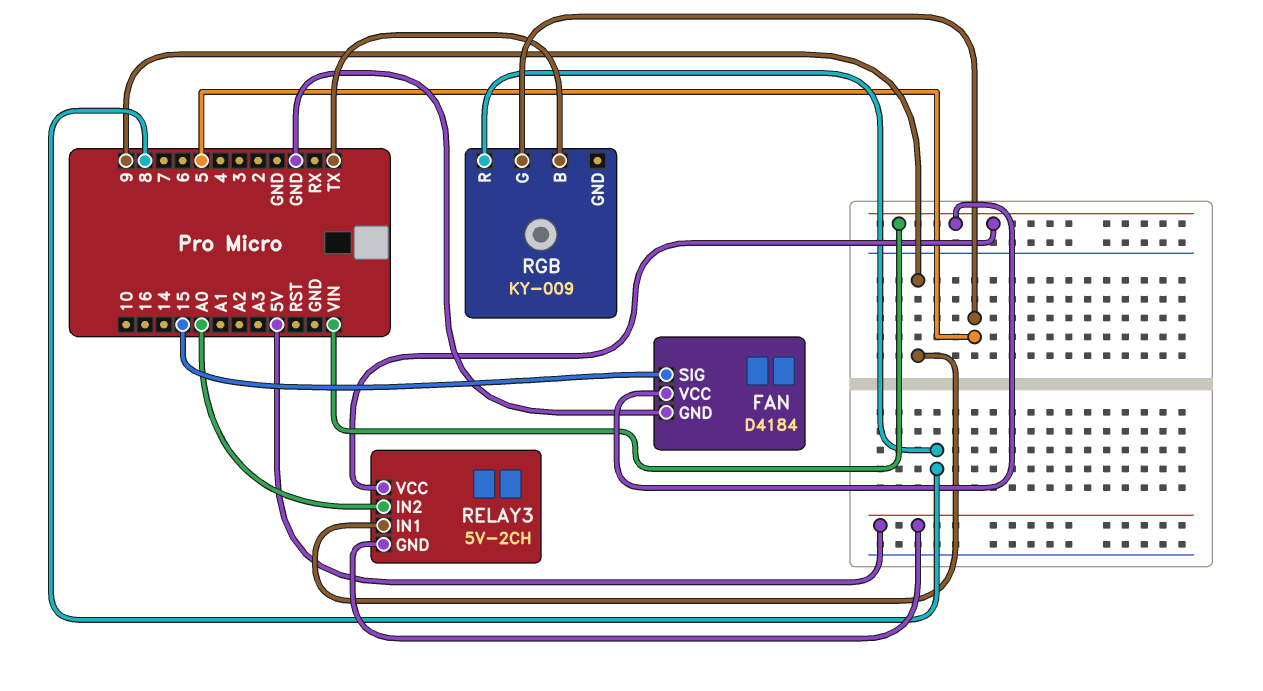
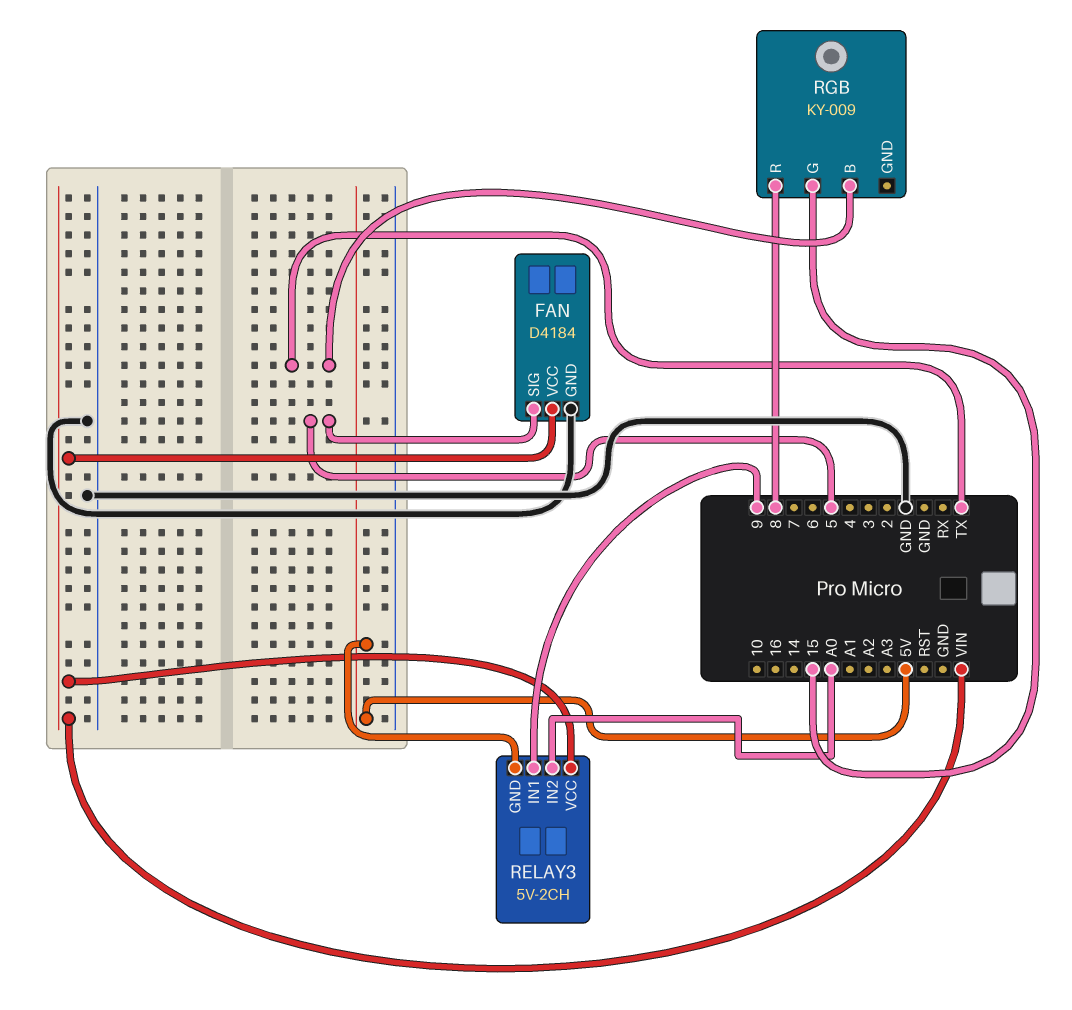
FAN pin SIG: 15 -> 5
RGB pin G: 5 -> 15

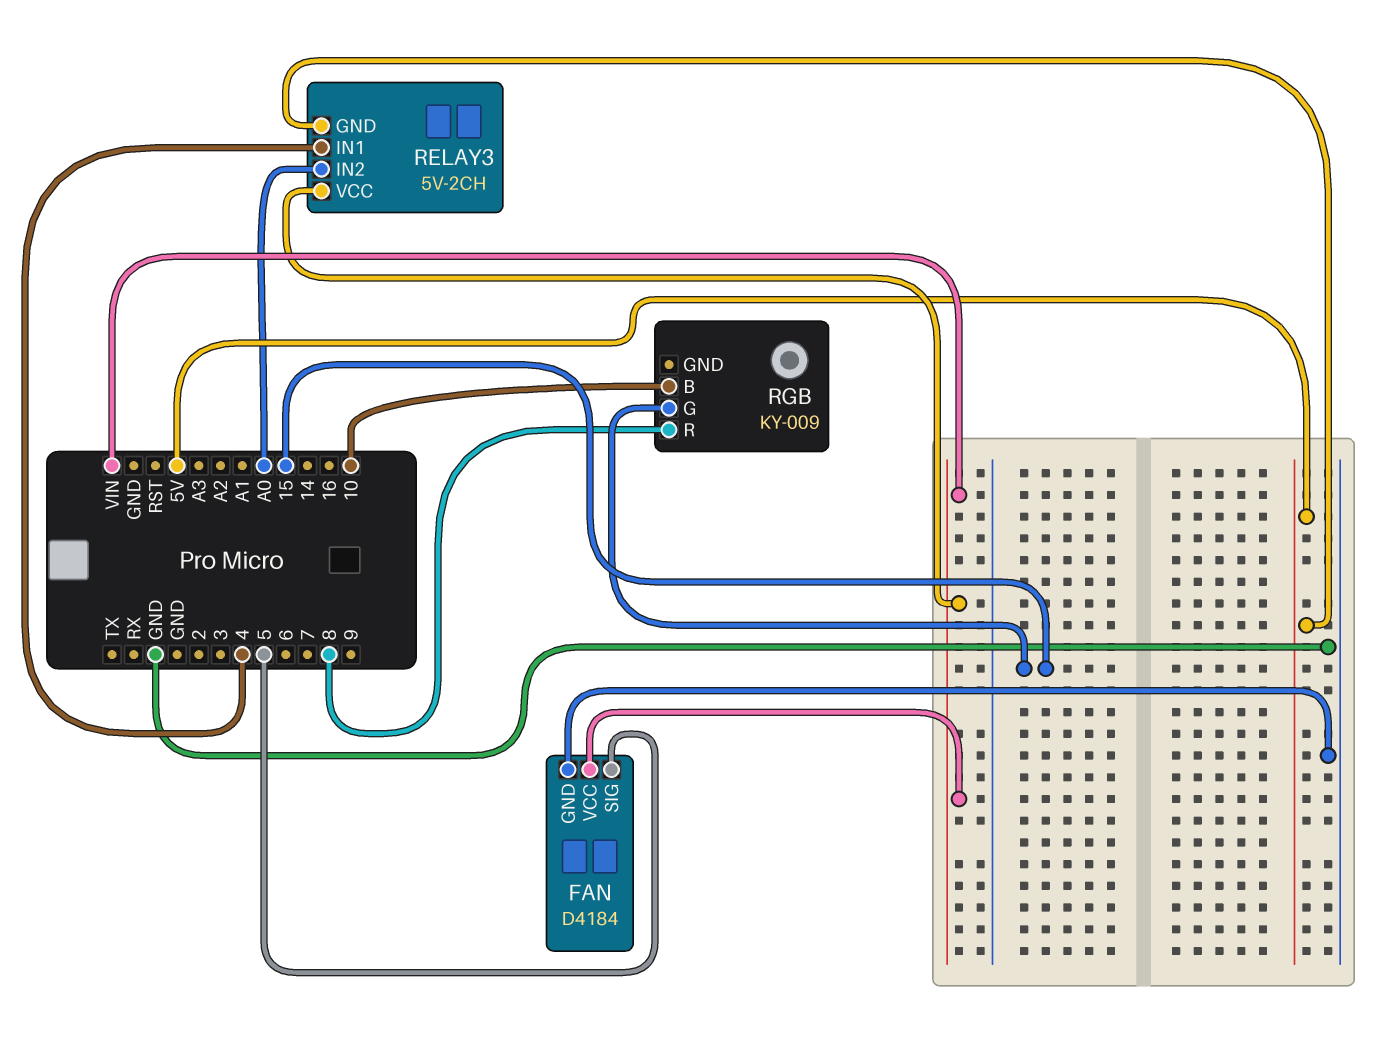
RELAY3 pin IN1: 9 -> 4
RGB pin B: TX -> 10

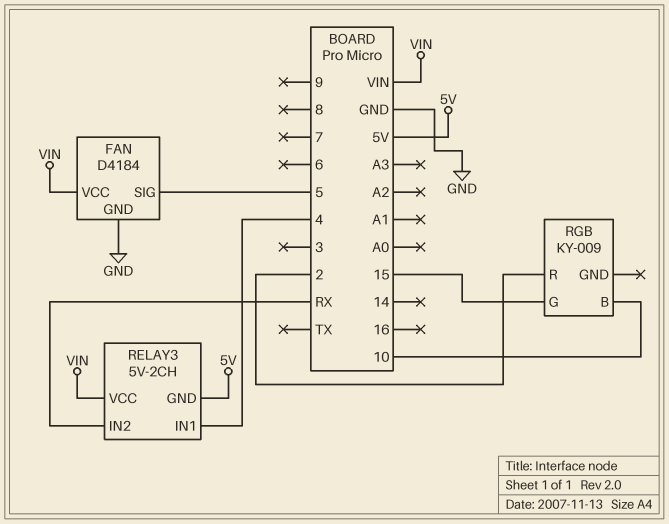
RELAY3 pin IN2: A0 -> RX
RGB pin R: 8 -> 2

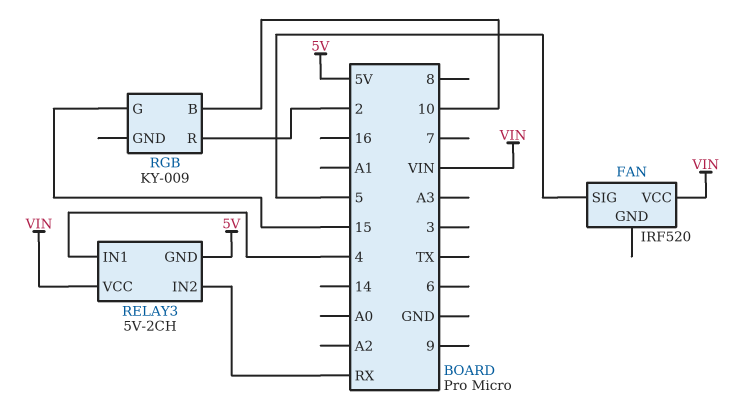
FAN: D4184 -> IRF520
FAN pin GND: GND -> none

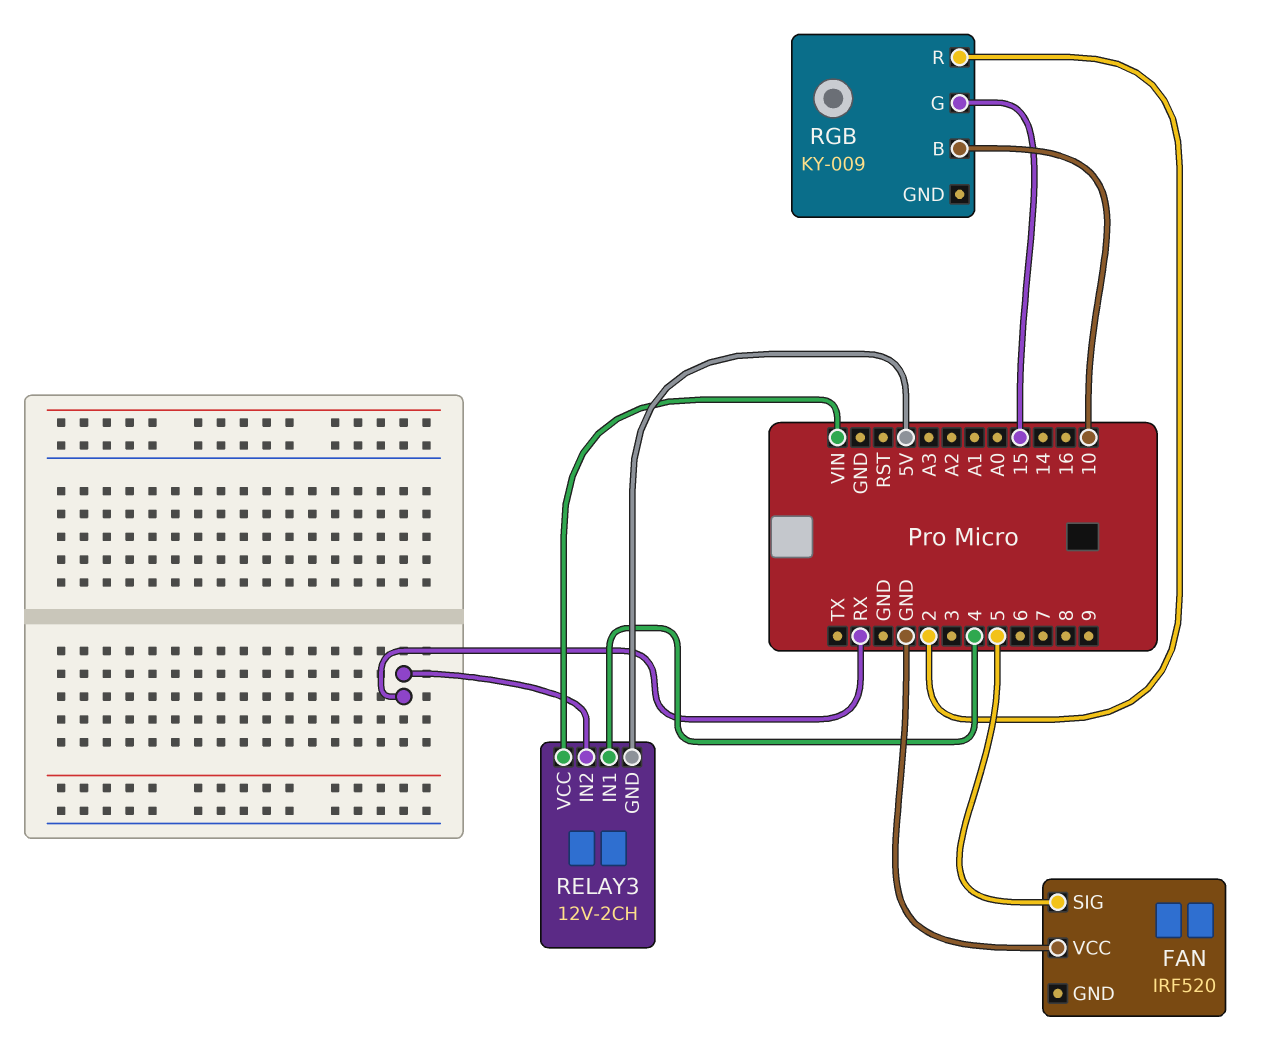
FAN pin VCC: VIN -> GND
RELAY3: 5V-2CH -> 12V-2CH

